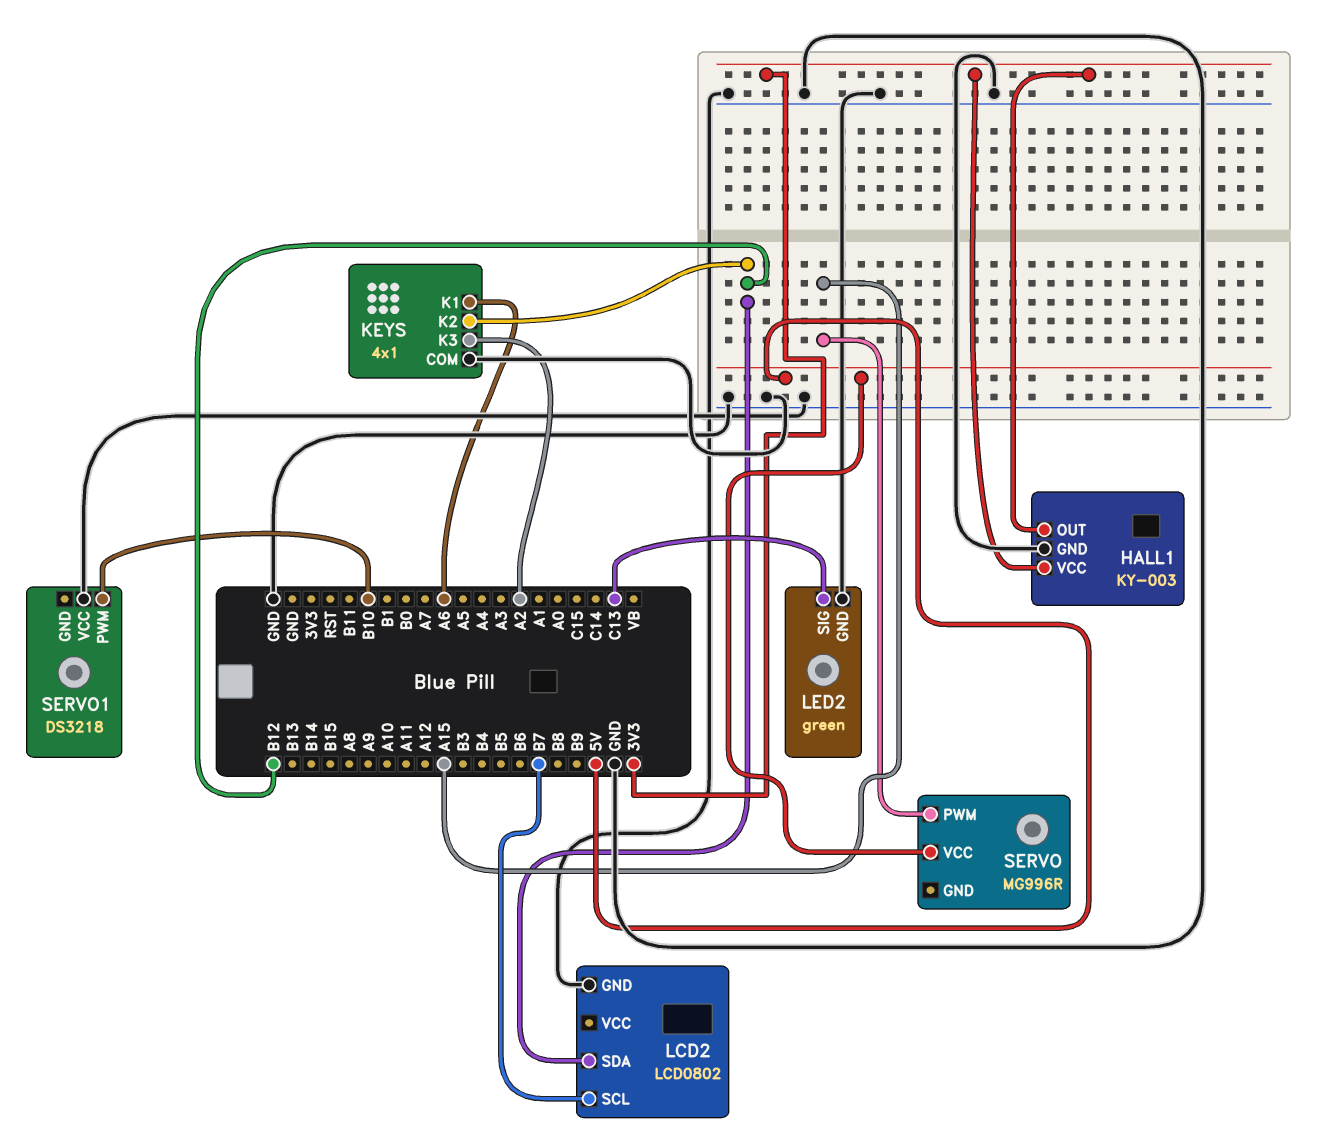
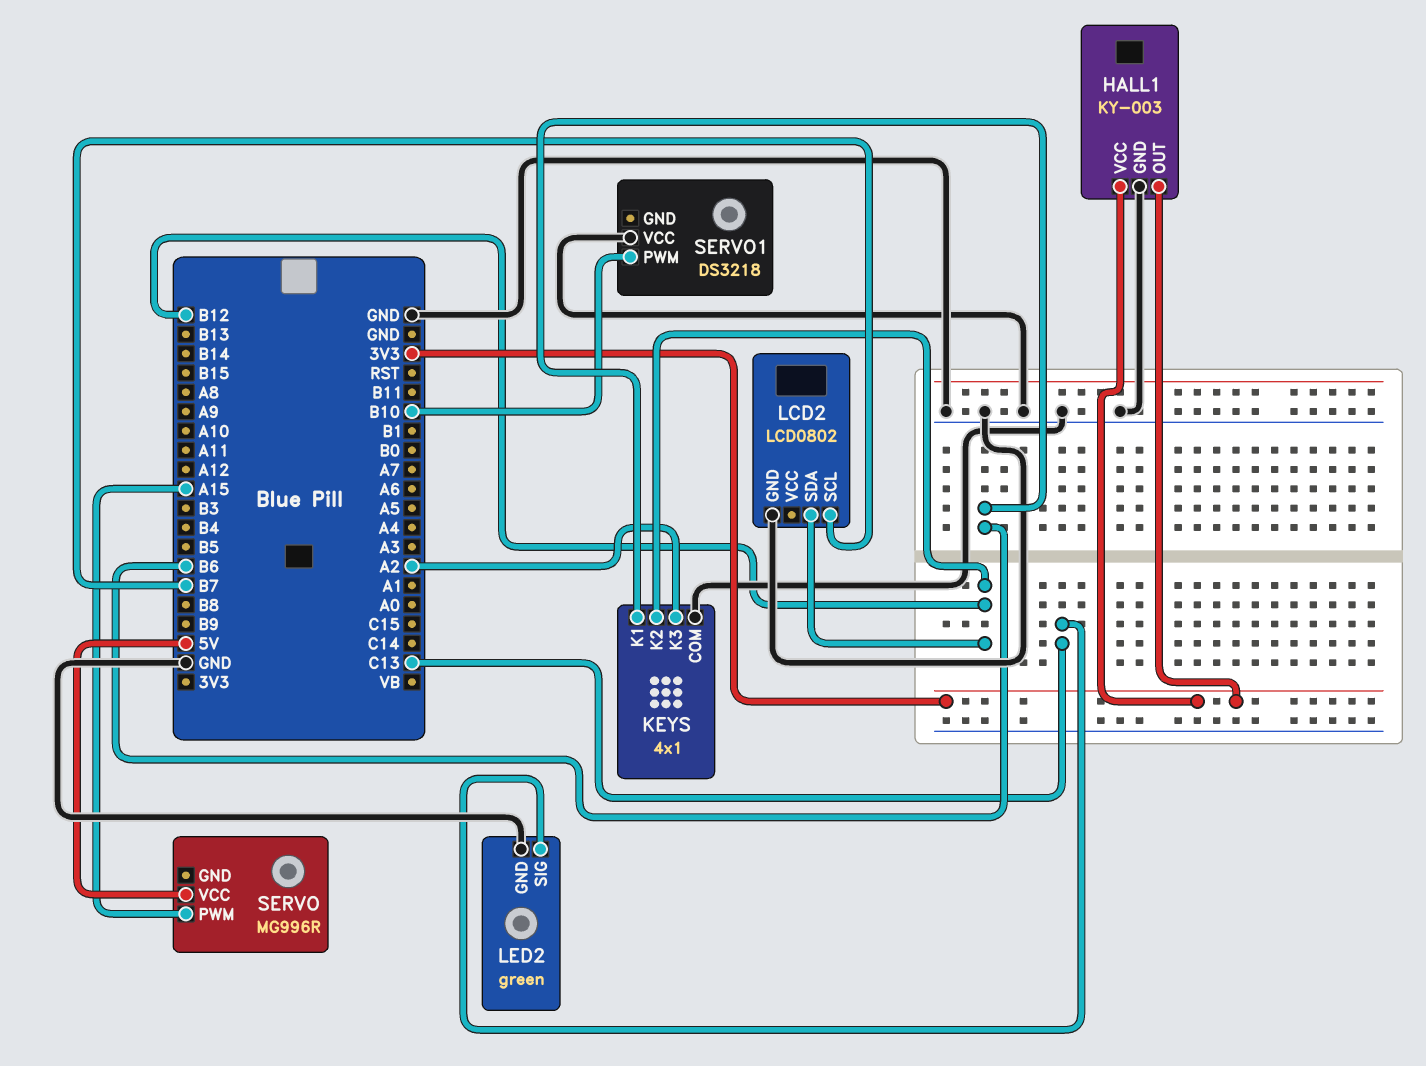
KEYS pin K1: A6 -> B6

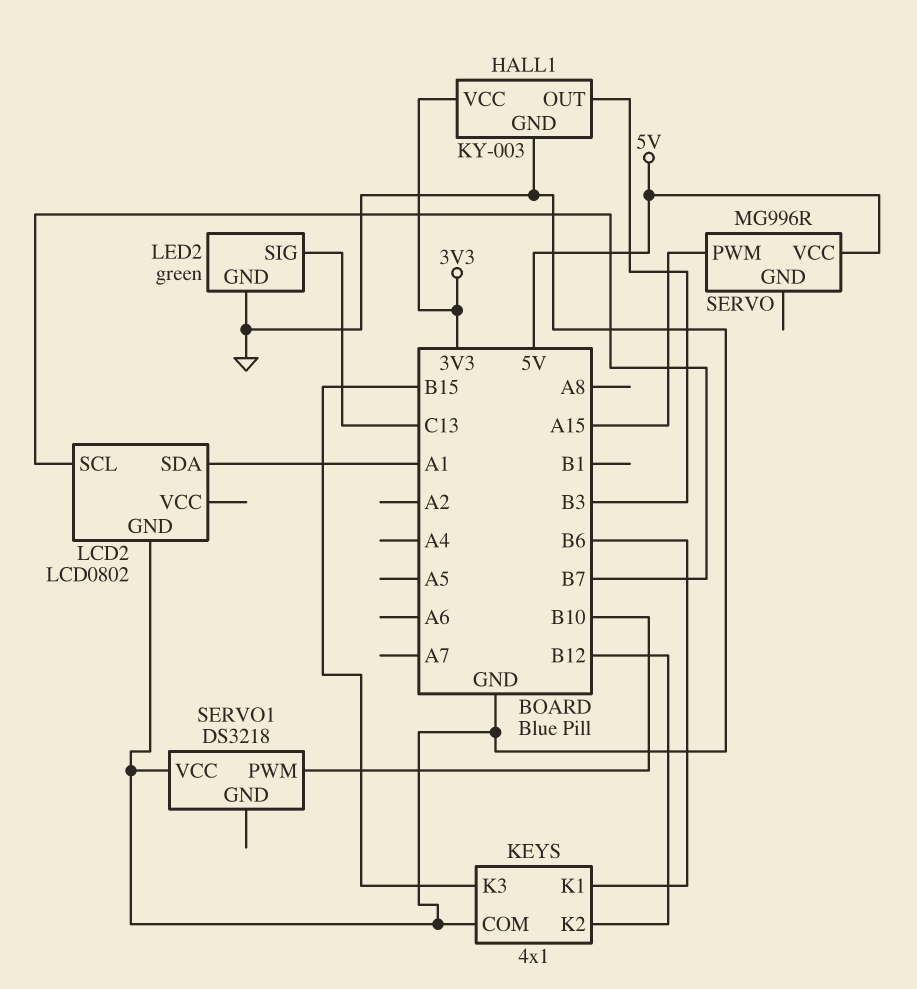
HALL1 pin OUT: 3V3 -> B3
KEYS pin K3: A2 -> B15
LCD2 pin SDA: B12 -> A1

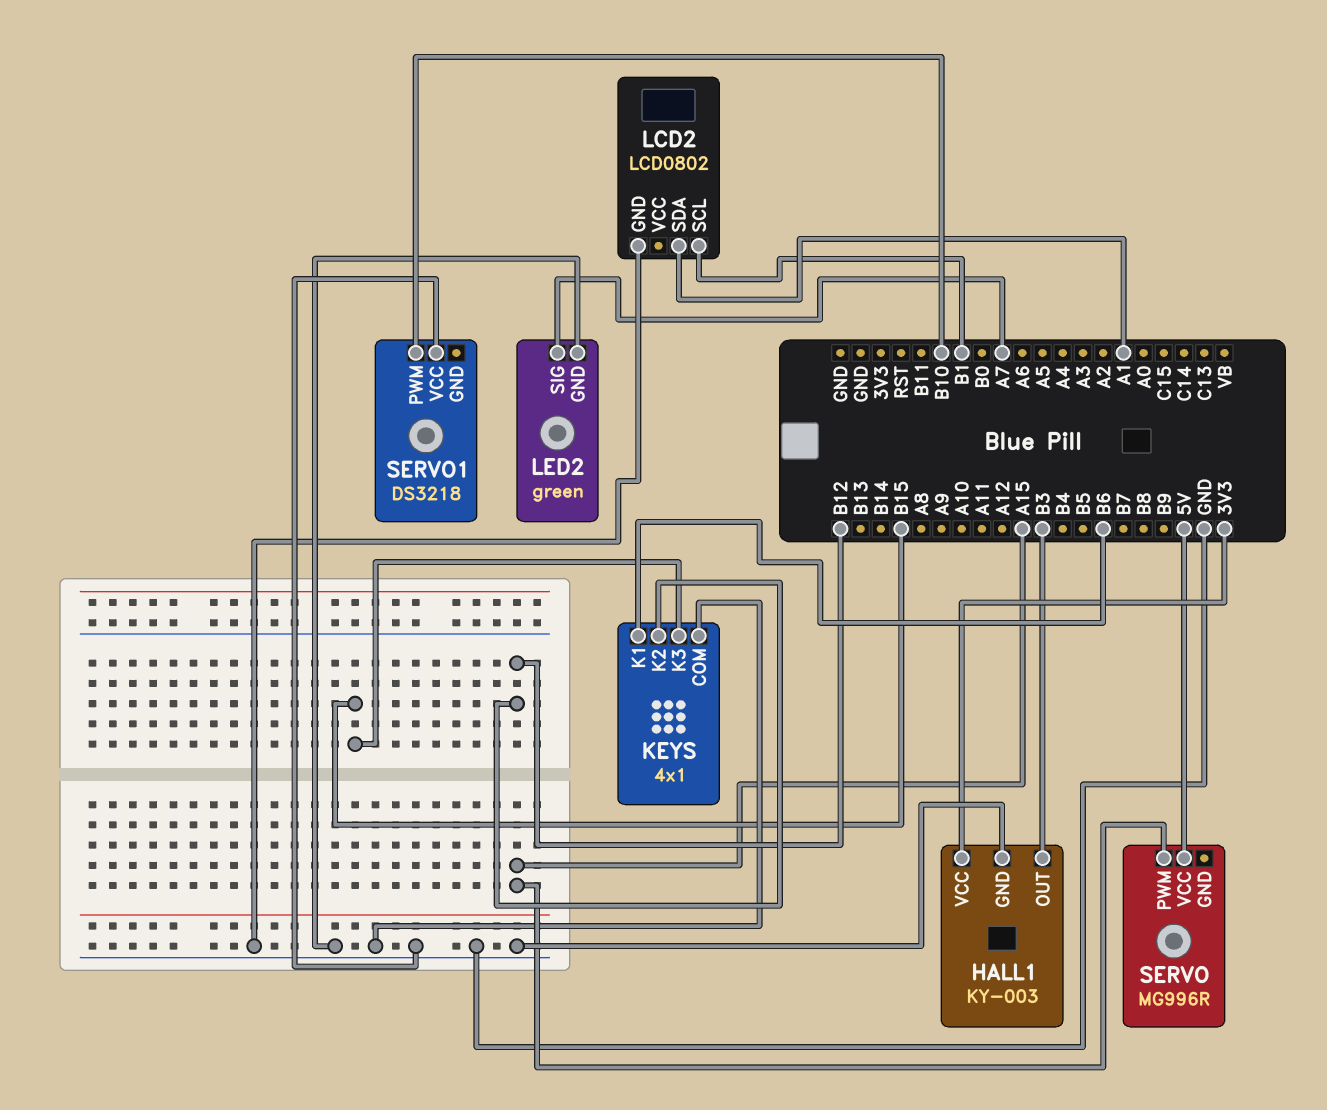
LCD2 pin SCL: B7 -> B1
LED2 pin SIG: C13 -> A7

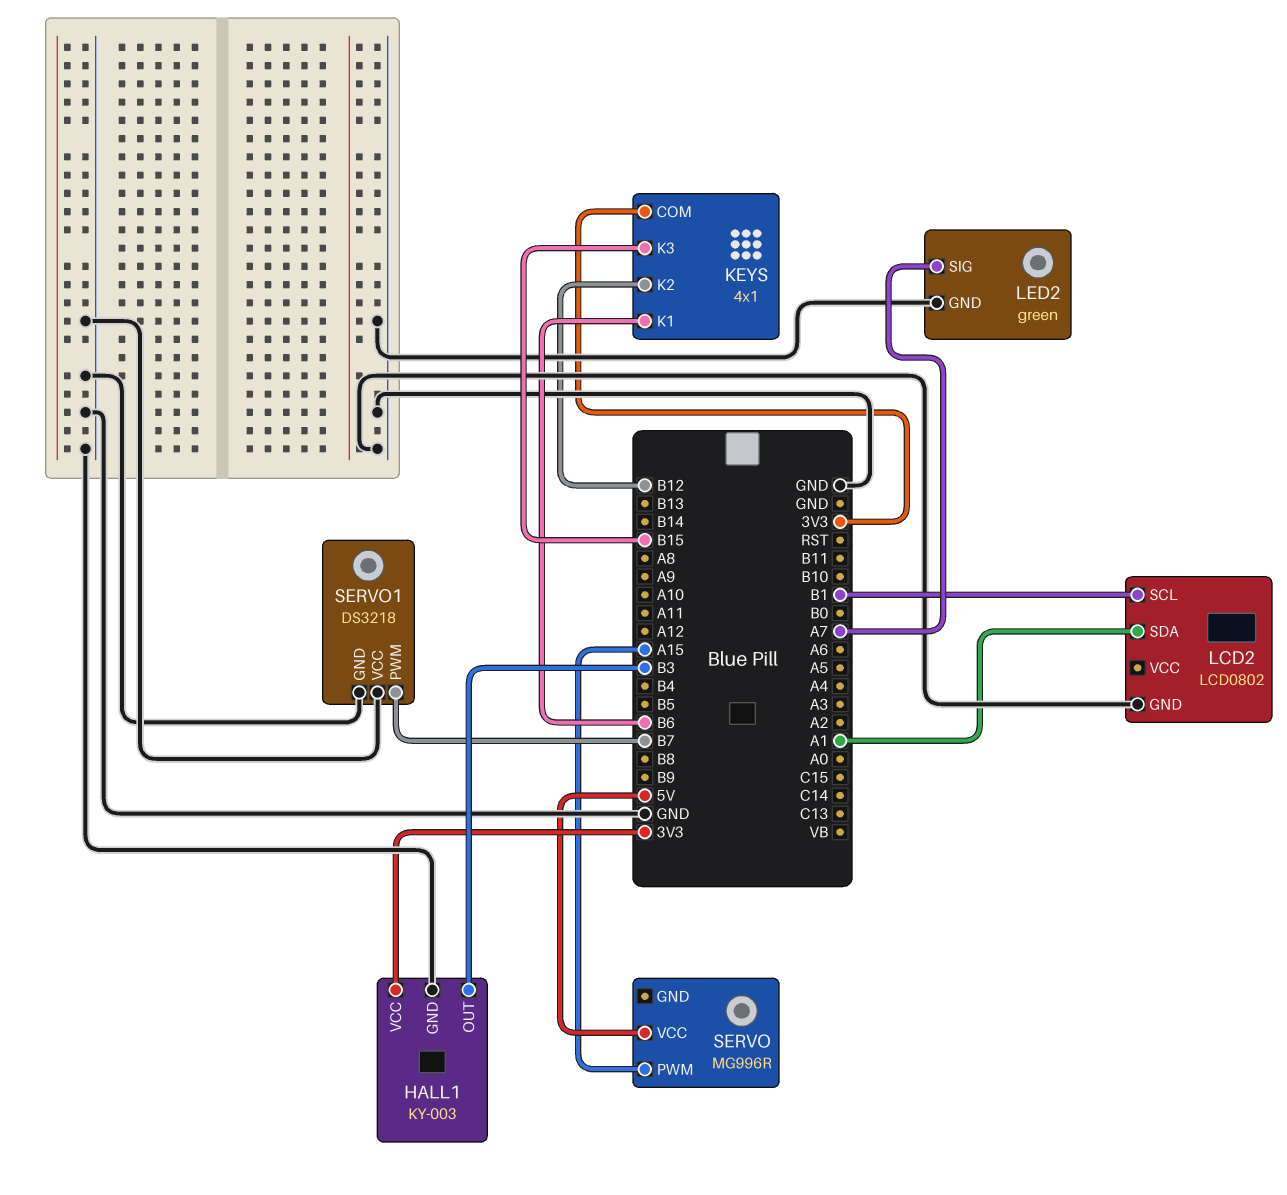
KEYS pin COM: GND -> 3V3
SERVO1 pin GND: none -> GND
SERVO1 pin PWM: B10 -> B7

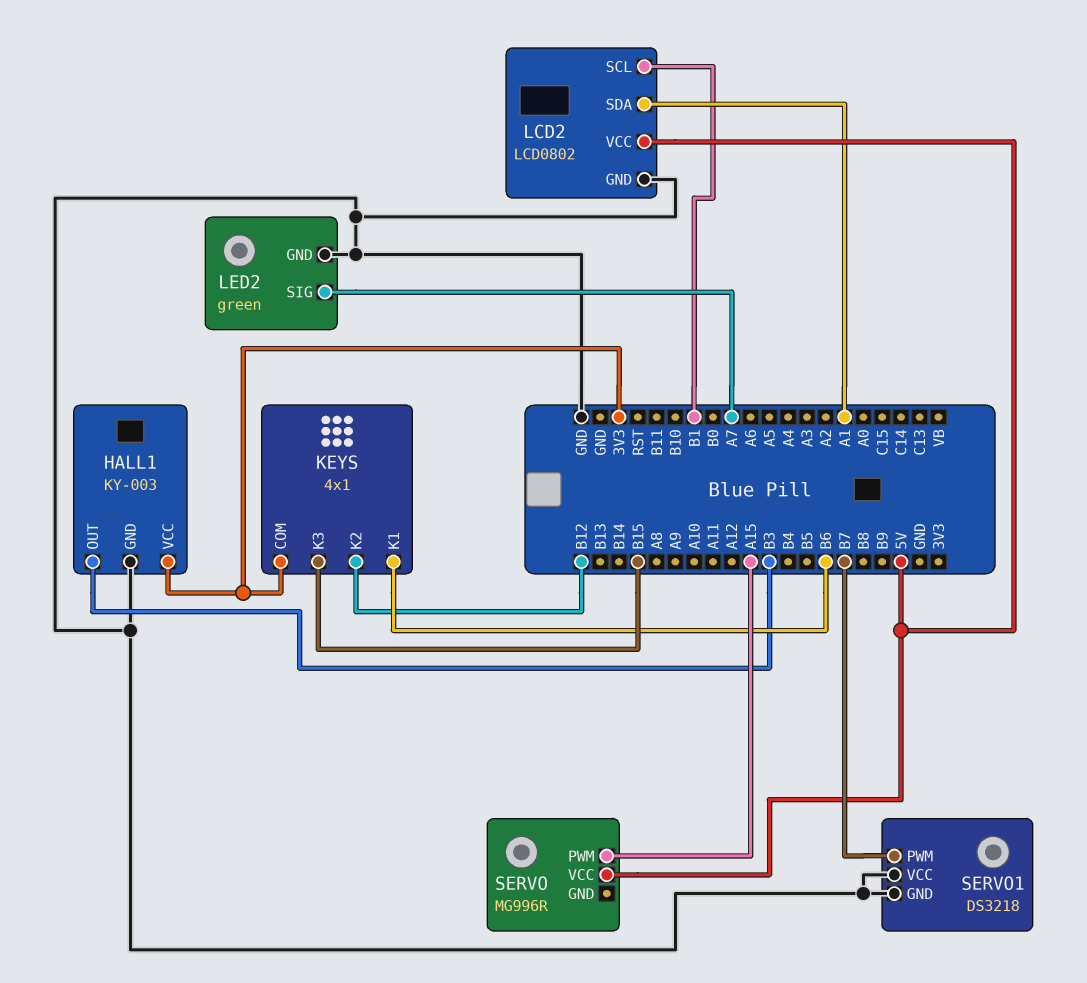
LCD2 pin VCC: none -> 5V

